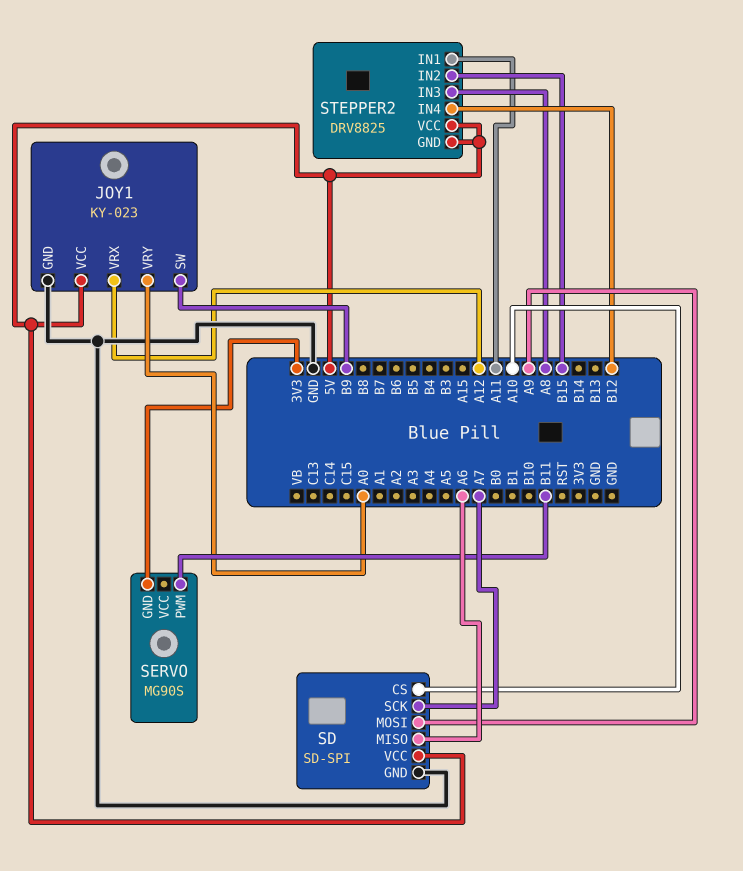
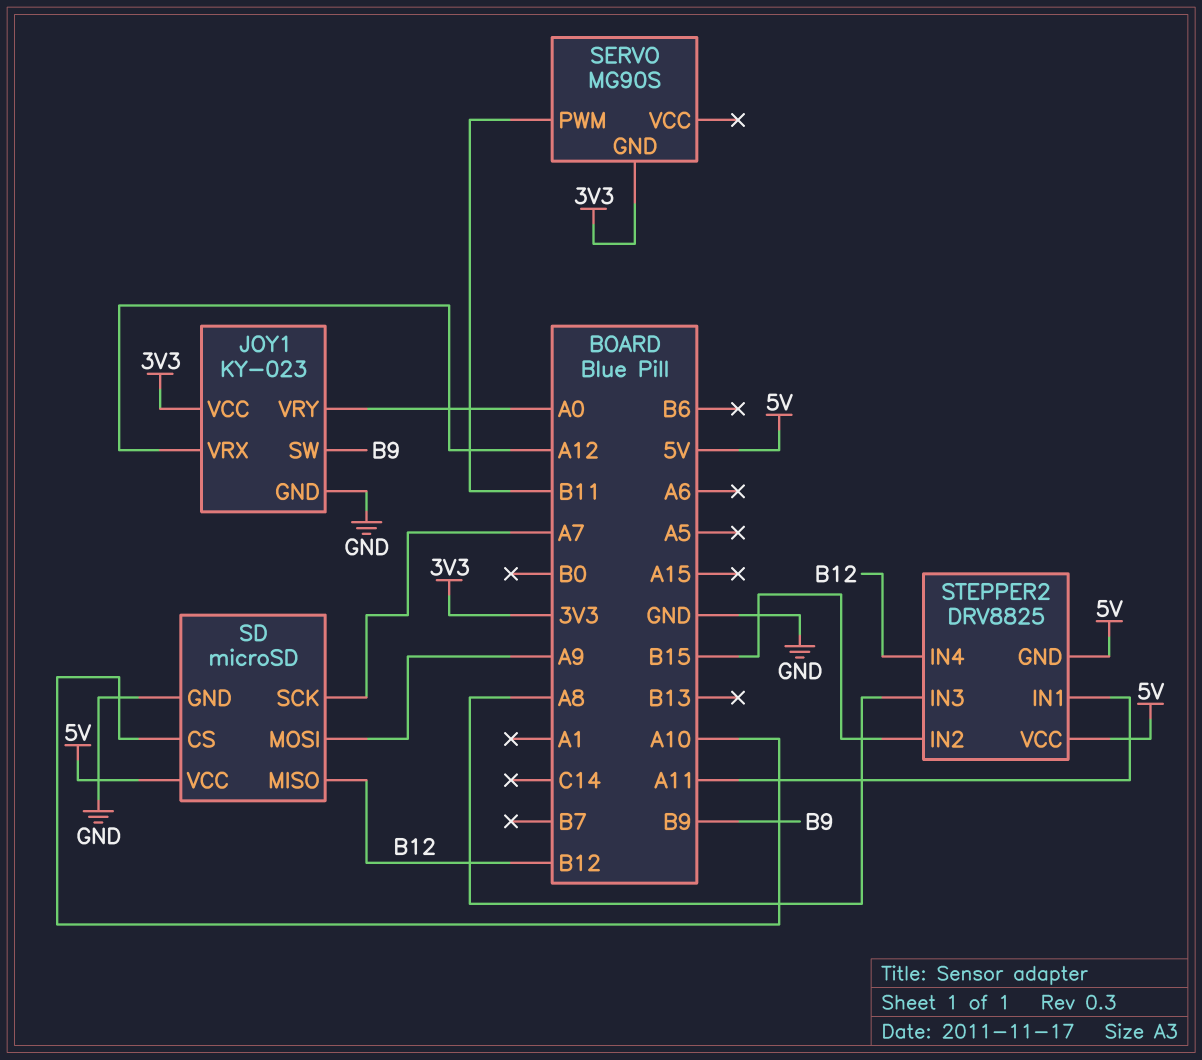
JOY1 pin VCC: 5V -> 3V3
SD: SD-SPI -> microSD
SD pin MISO: A6 -> B12

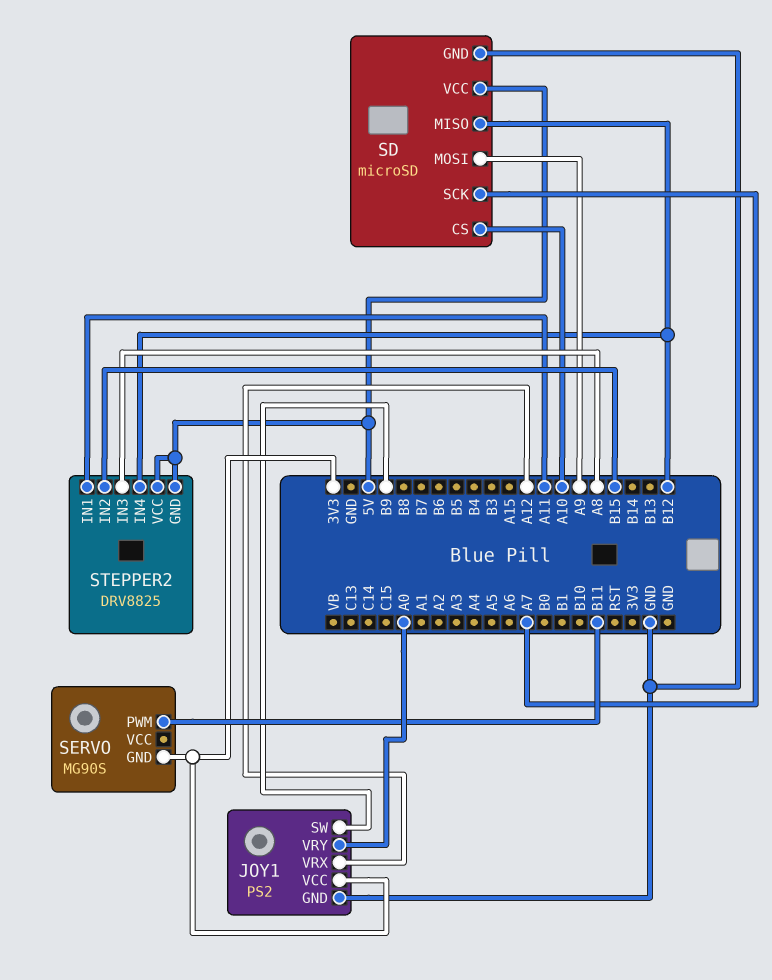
JOY1: KY-023 -> PS2

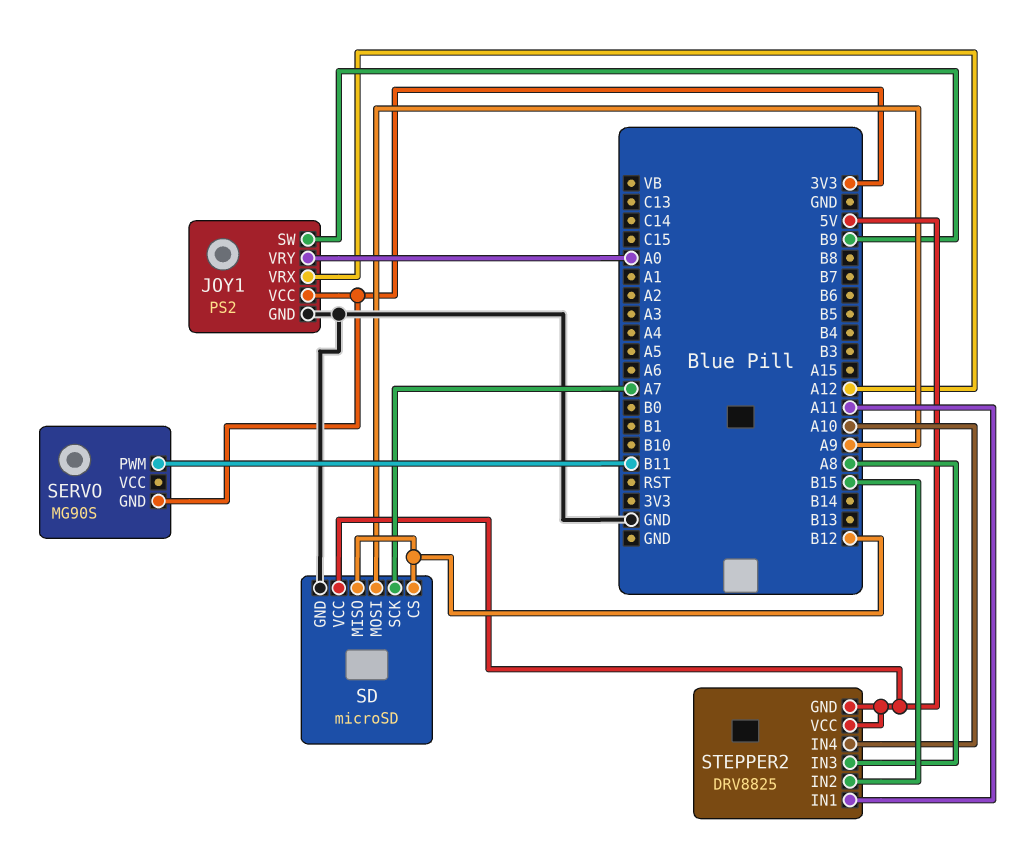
SD pin CS: A10 -> B12
STEPPER2 pin IN4: B12 -> A10

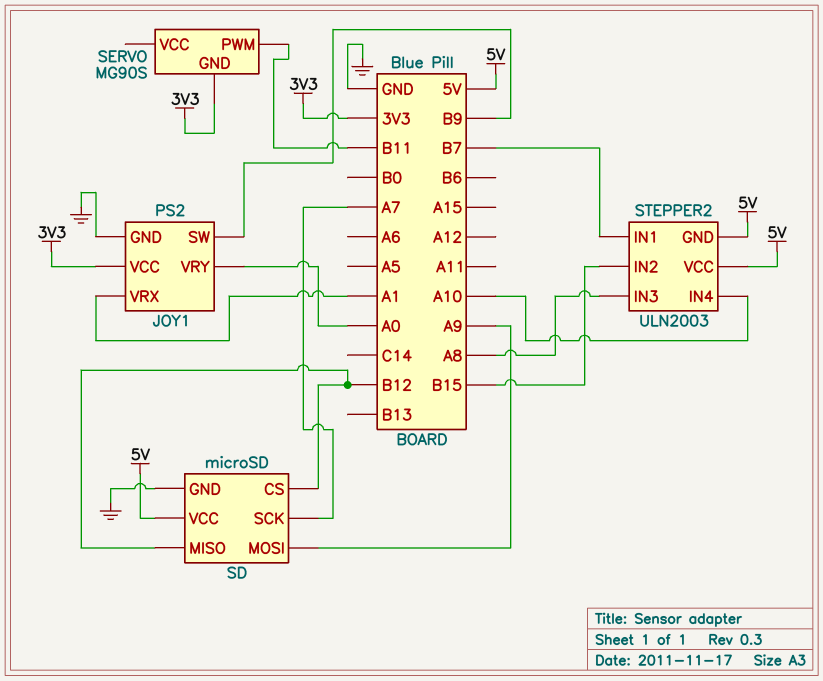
JOY1 pin VRX: A12 -> A1
STEPPER2: DRV8825 -> ULN2003
STEPPER2 pin IN1: A11 -> B7

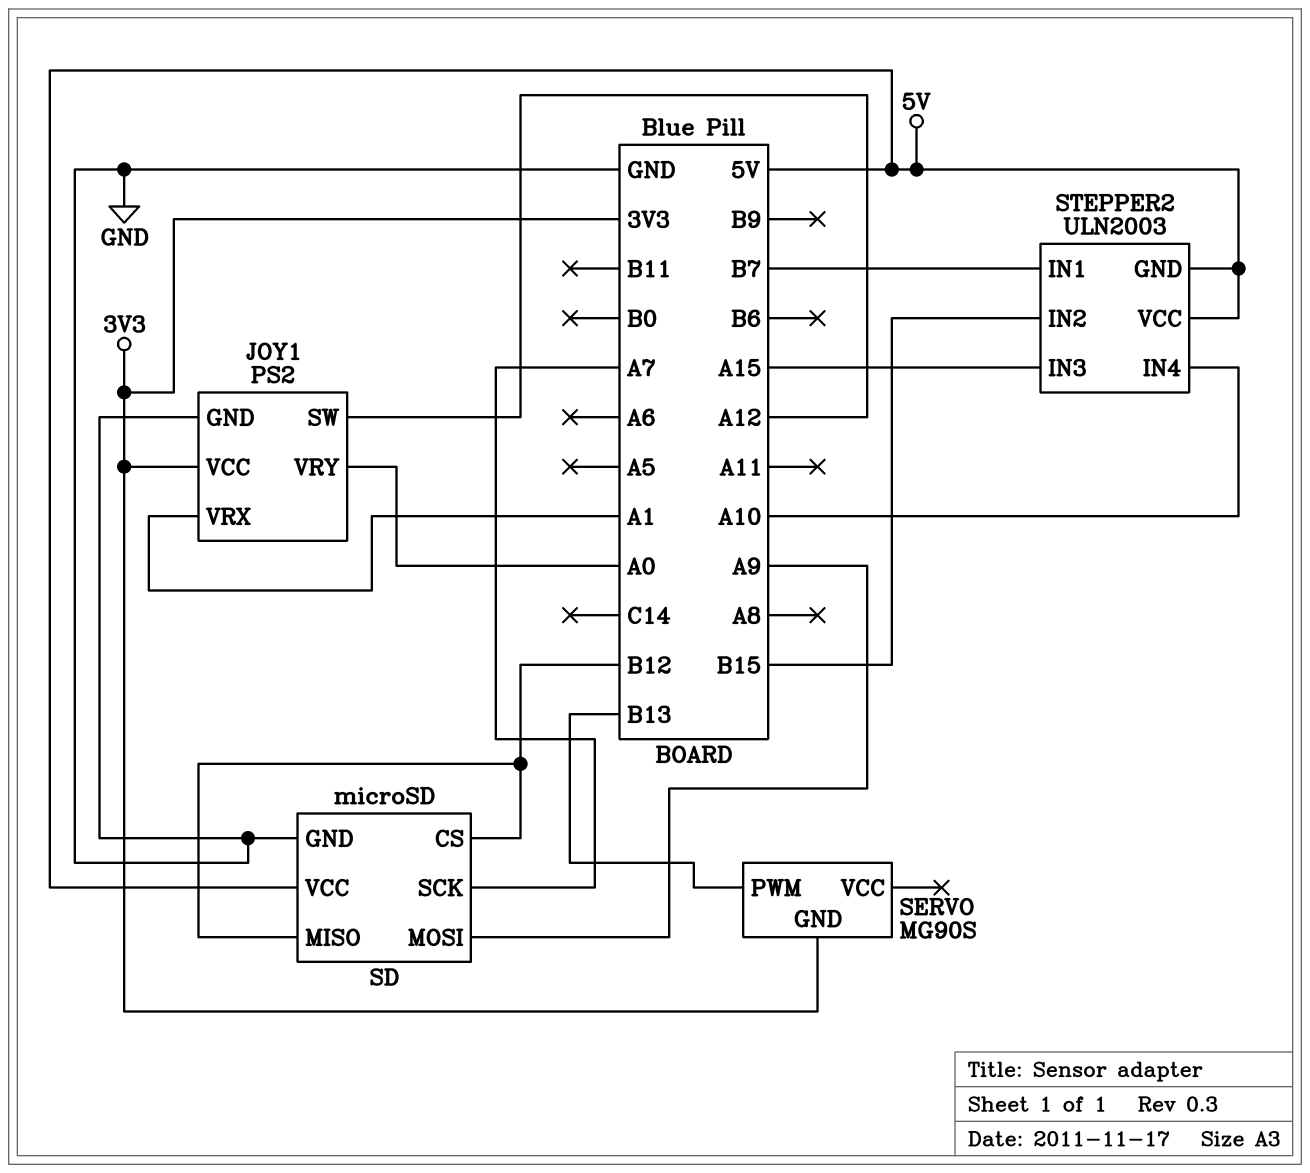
JOY1 pin SW: B9 -> A12
SERVO pin PWM: B11 -> B13
STEPPER2 pin IN3: A8 -> A15

